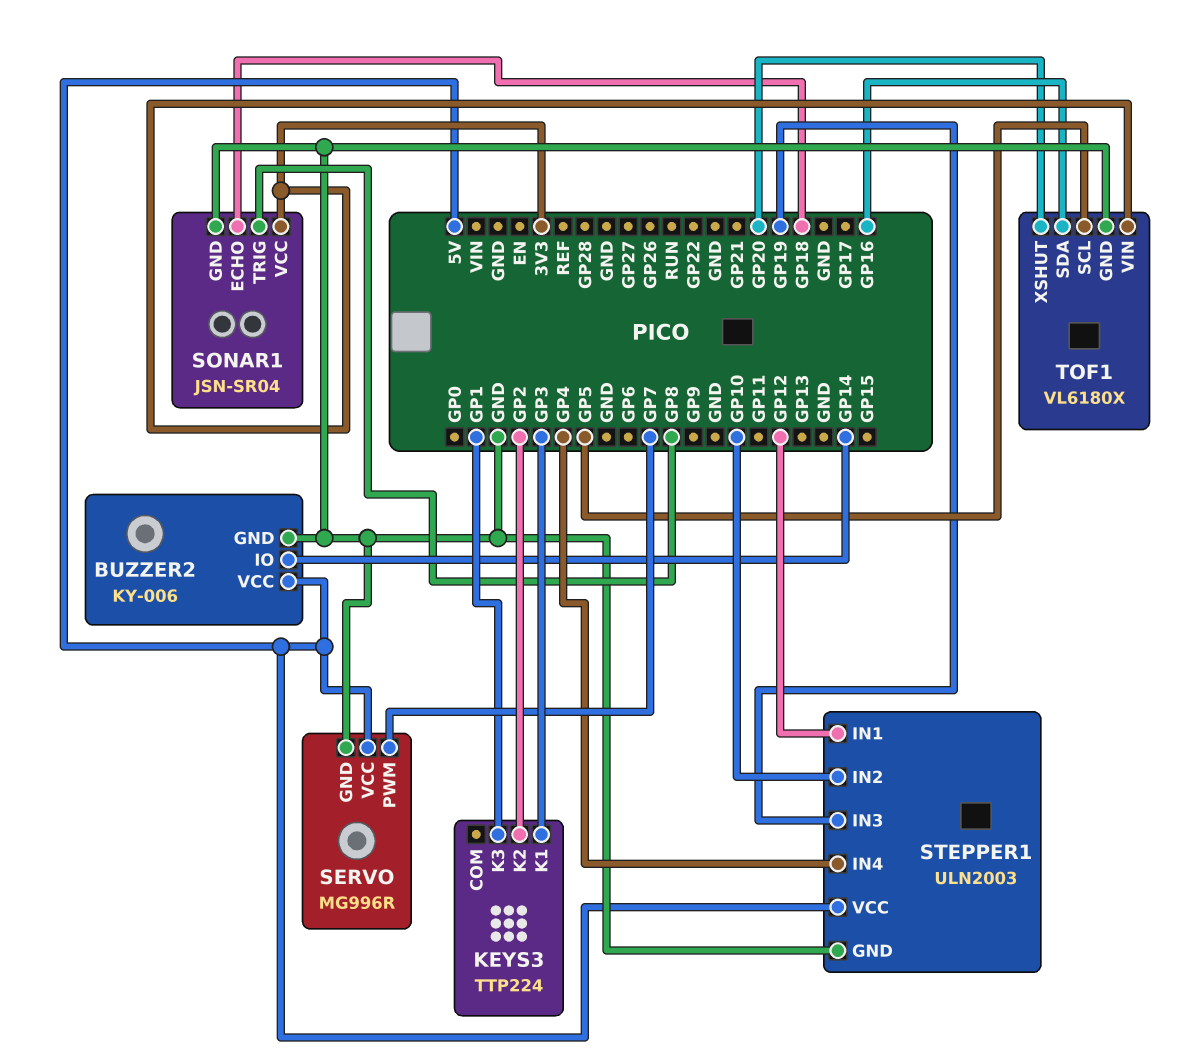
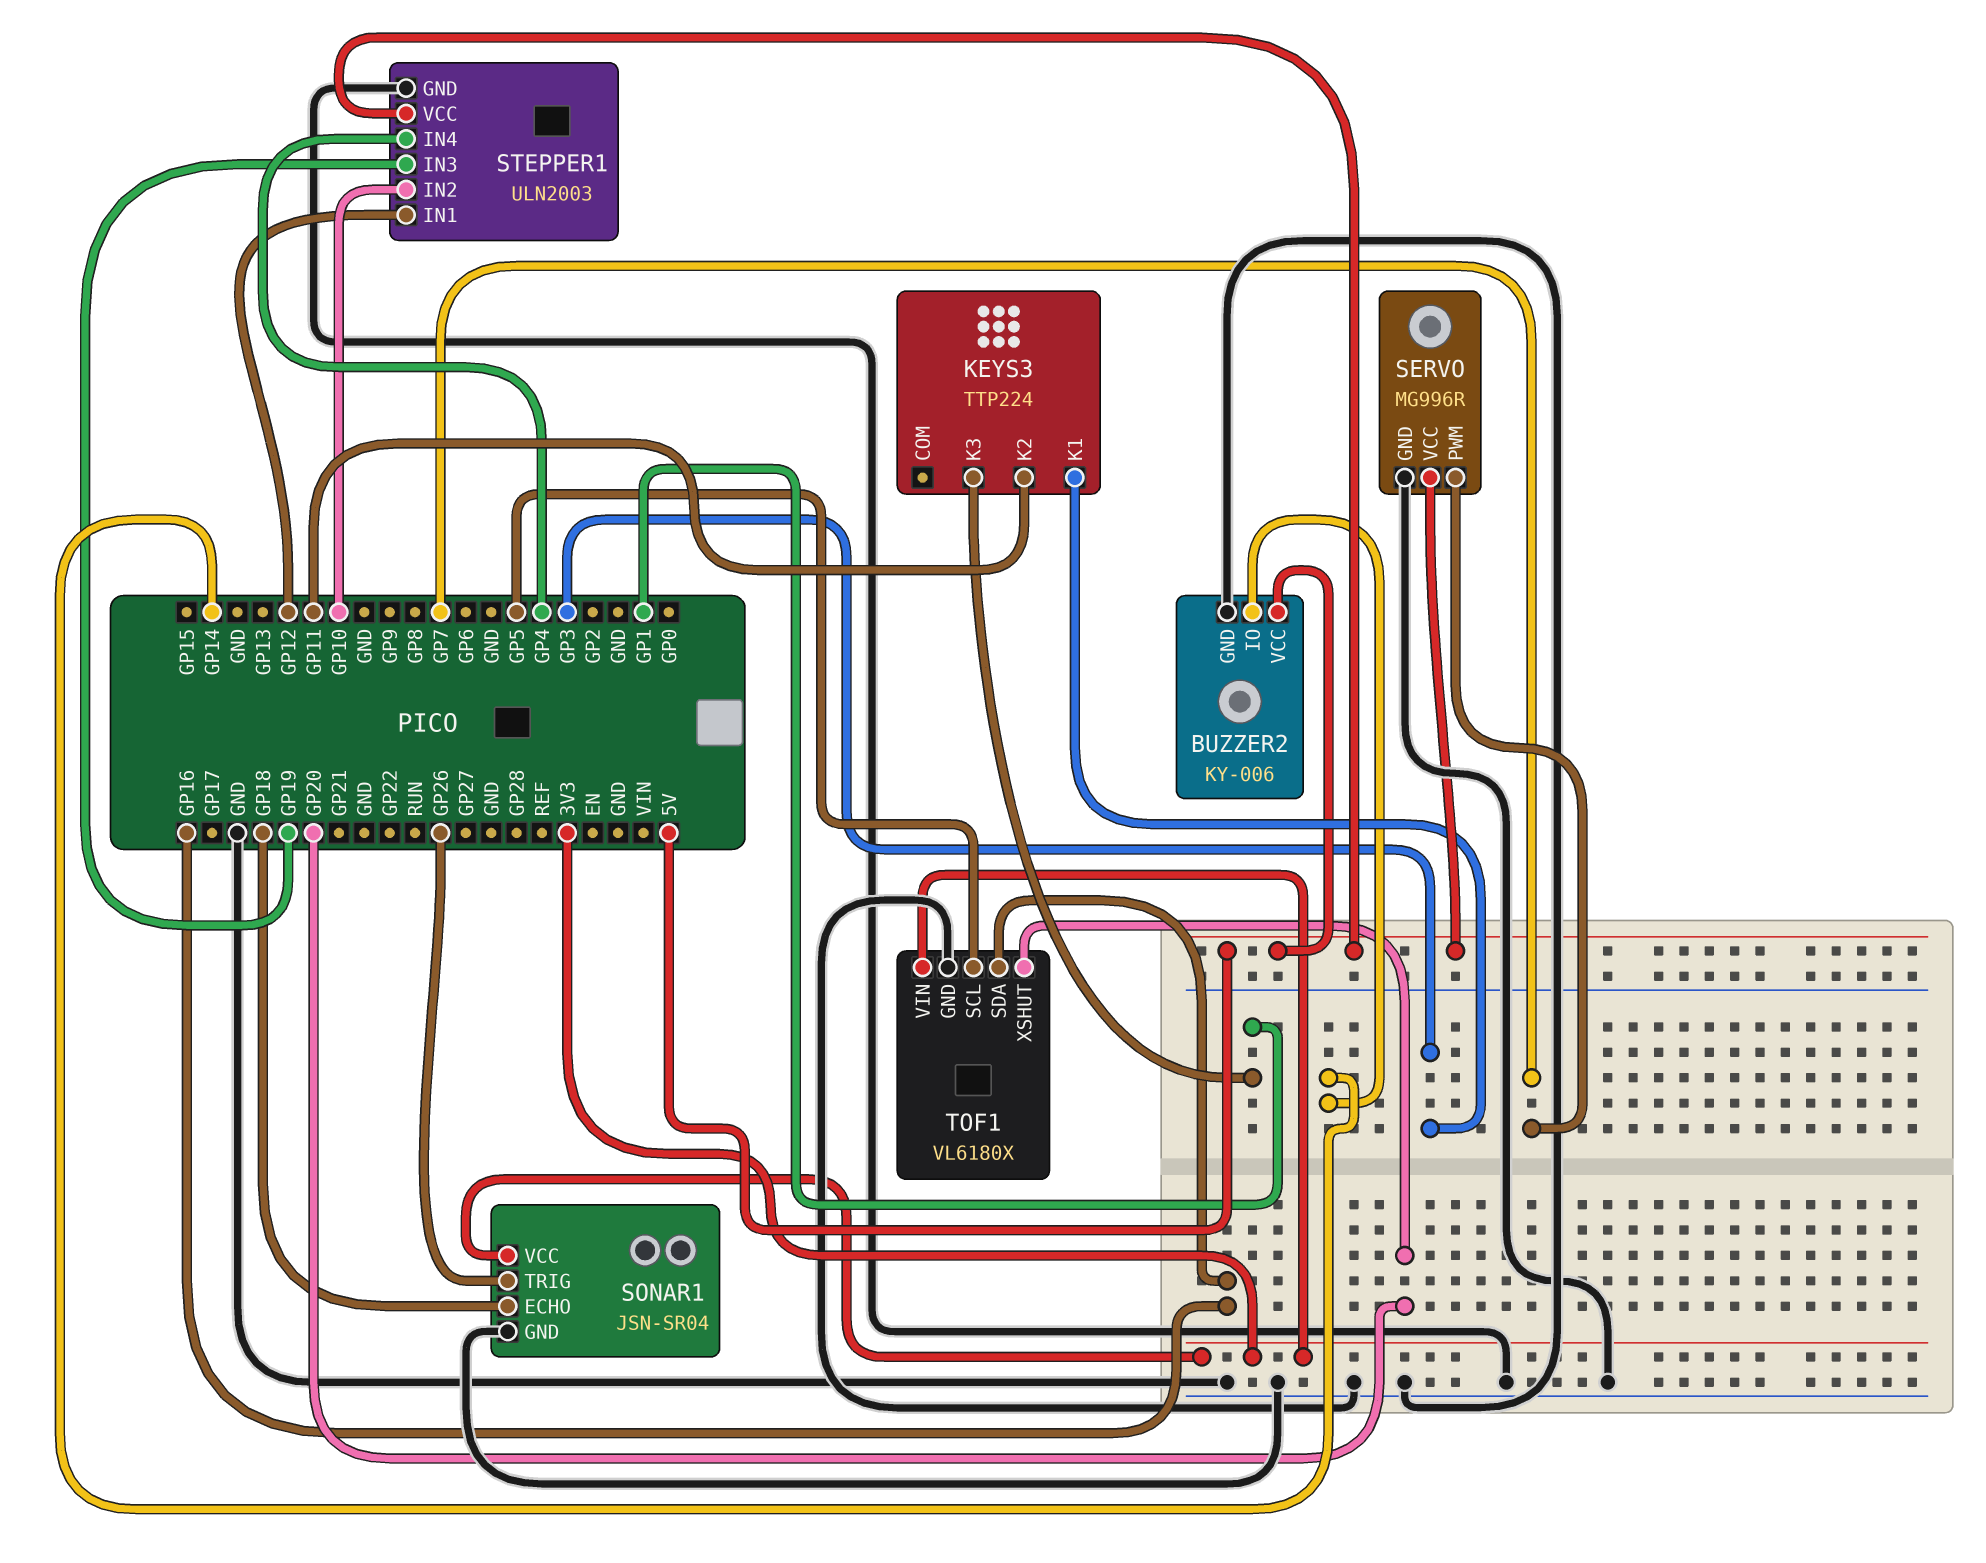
KEYS3 pin K2: GP2 -> GP11
SONAR1 pin TRIG: GP8 -> GP26

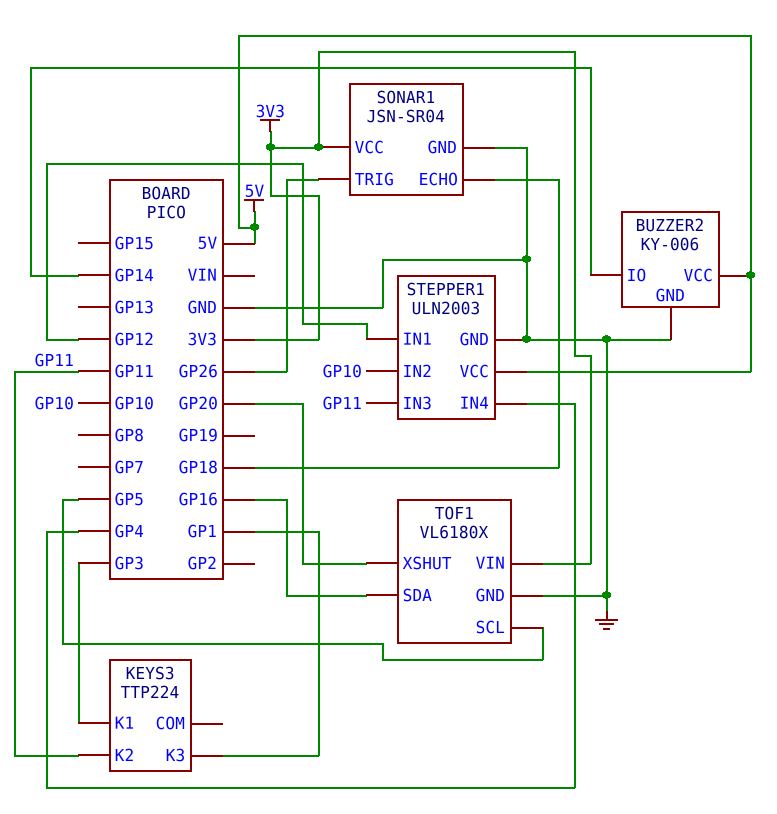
SERVO: MG996R -> none
SERVO pin GND: GND -> none
SERVO pin PWM: GP7 -> none
SERVO pin VCC: 5V -> none
STEPPER1 pin IN3: GP19 -> GP11

